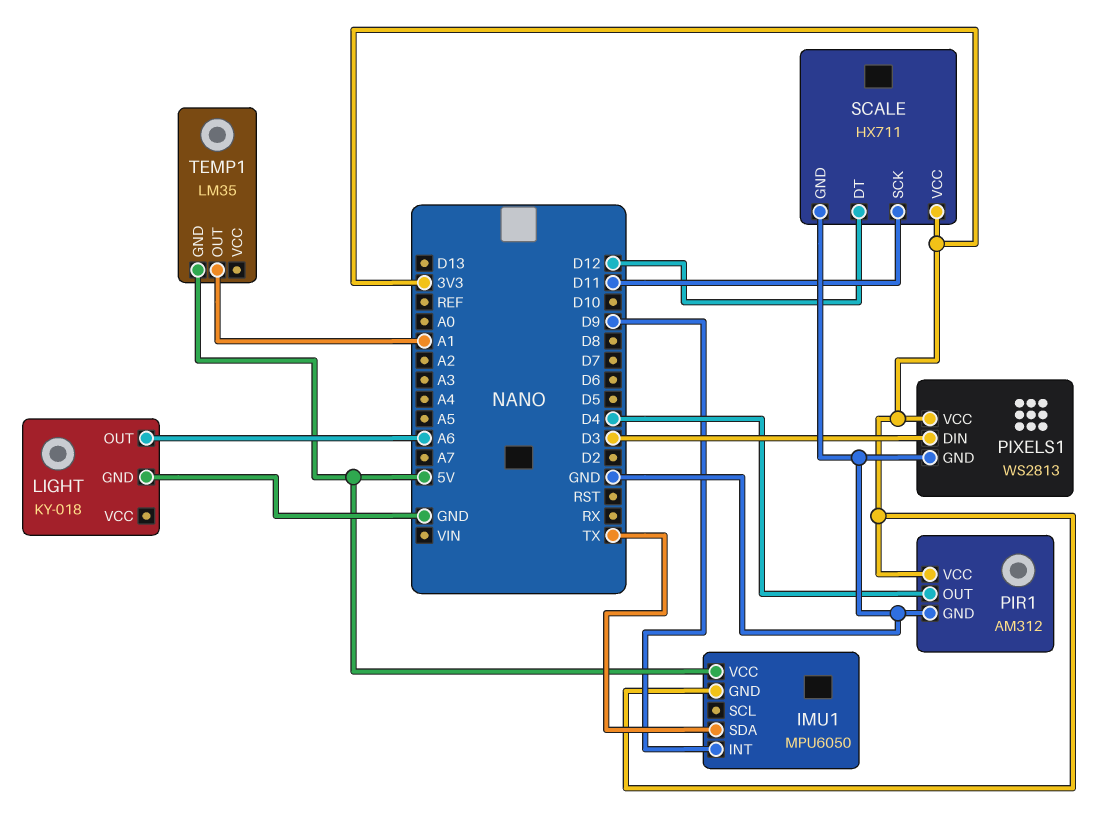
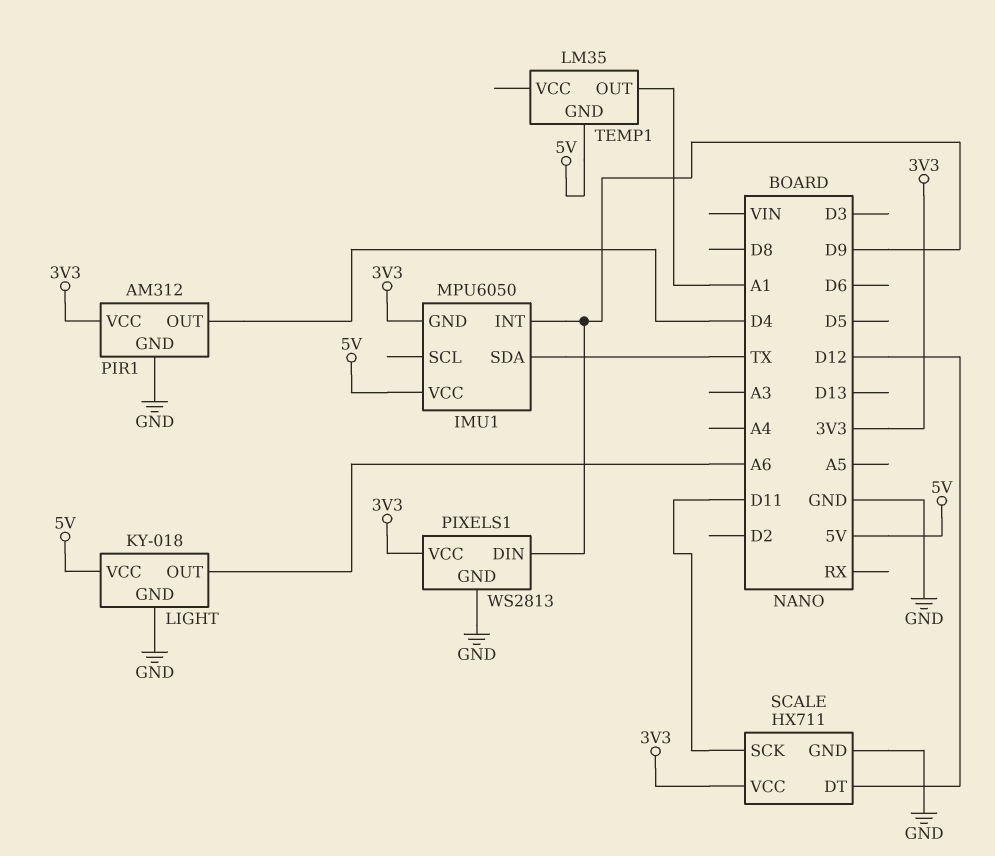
LIGHT pin VCC: none -> 5V
PIXELS1 pin DIN: D3 -> D9

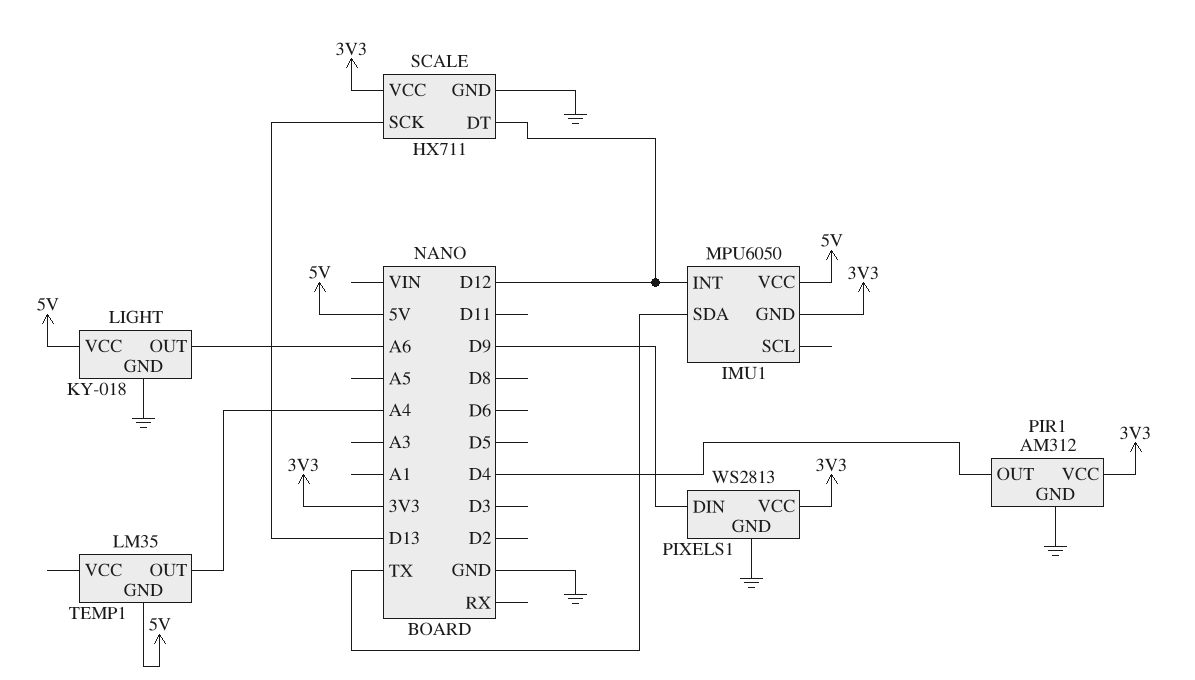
IMU1 pin INT: D9 -> D12
SCALE pin SCK: D11 -> D13
TEMP1 pin OUT: A1 -> A4

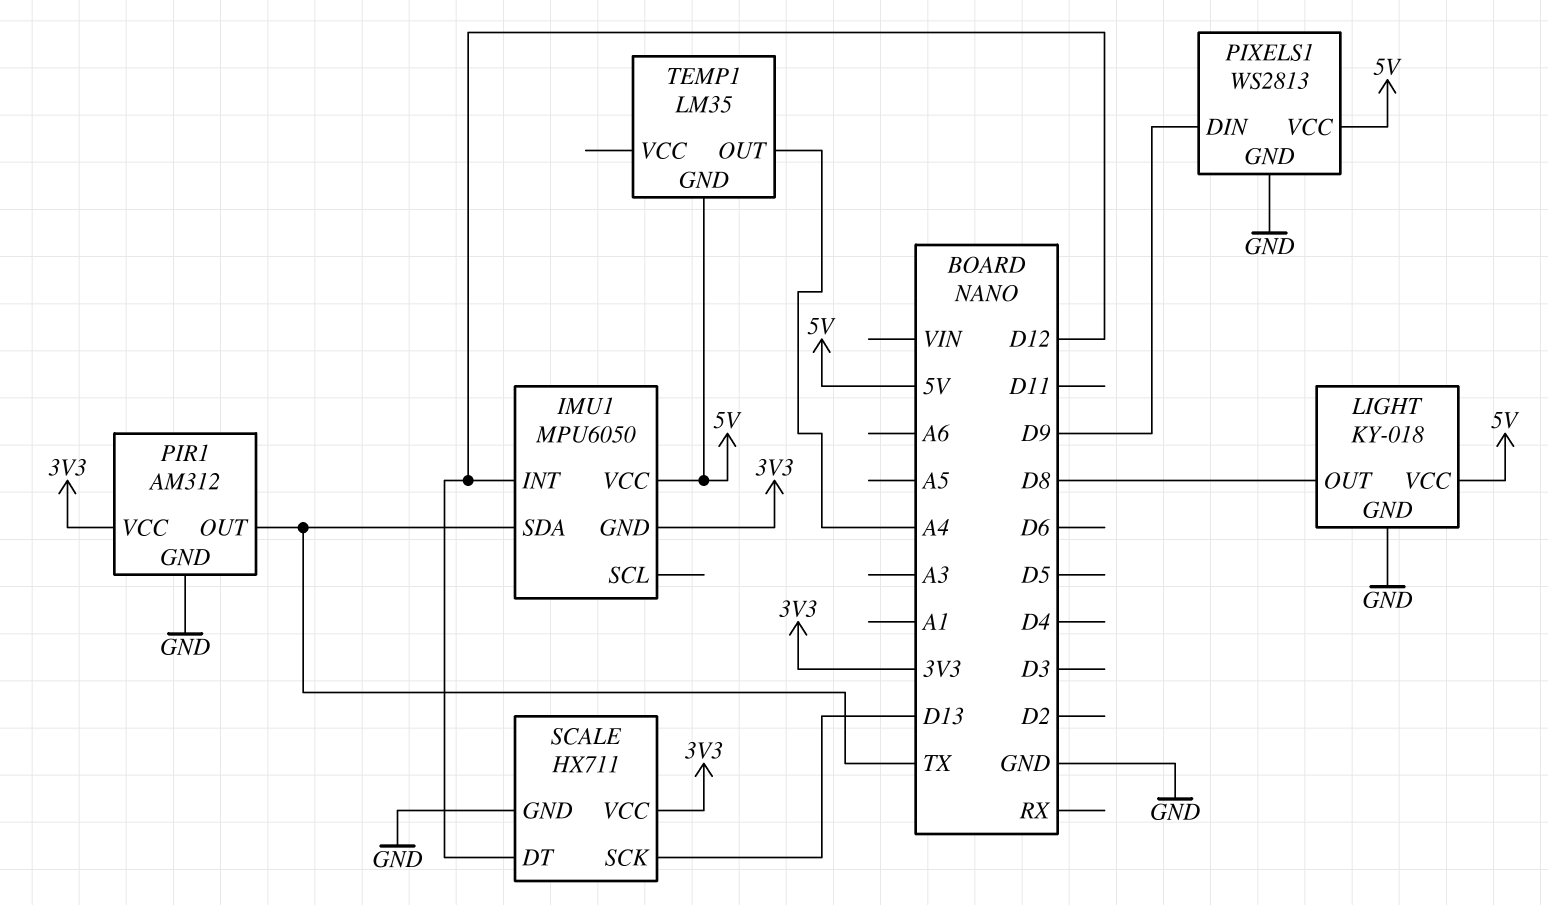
LIGHT pin OUT: A6 -> D8
PIR1 pin OUT: D4 -> TX
PIXELS1 pin VCC: 3V3 -> 5V

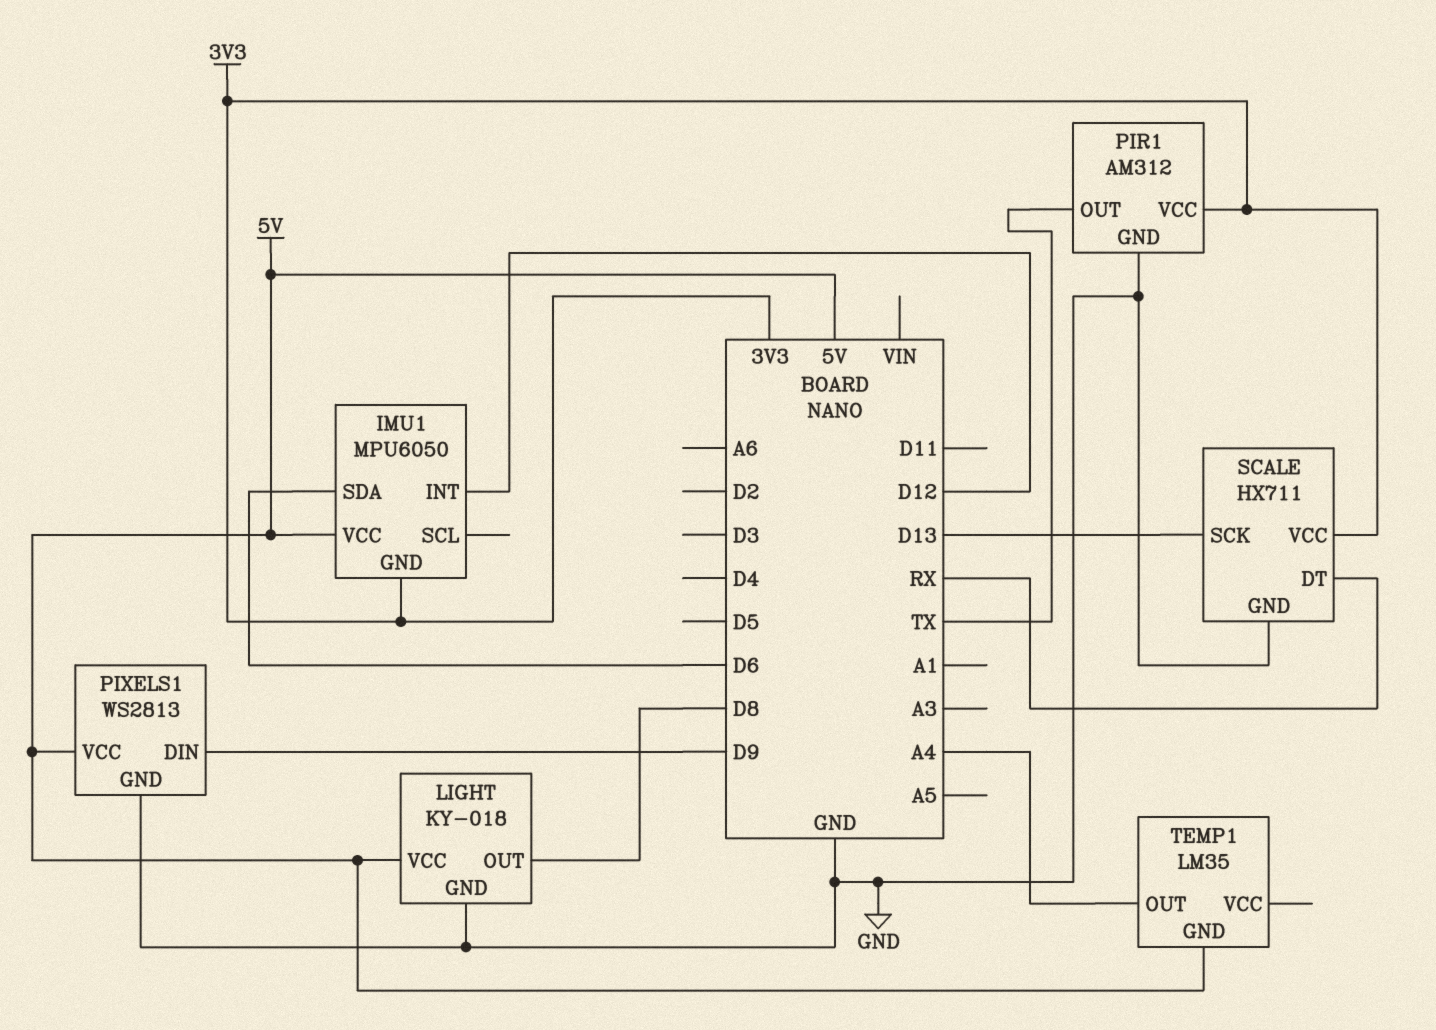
IMU1 pin SDA: TX -> D6
SCALE pin DT: D12 -> RX

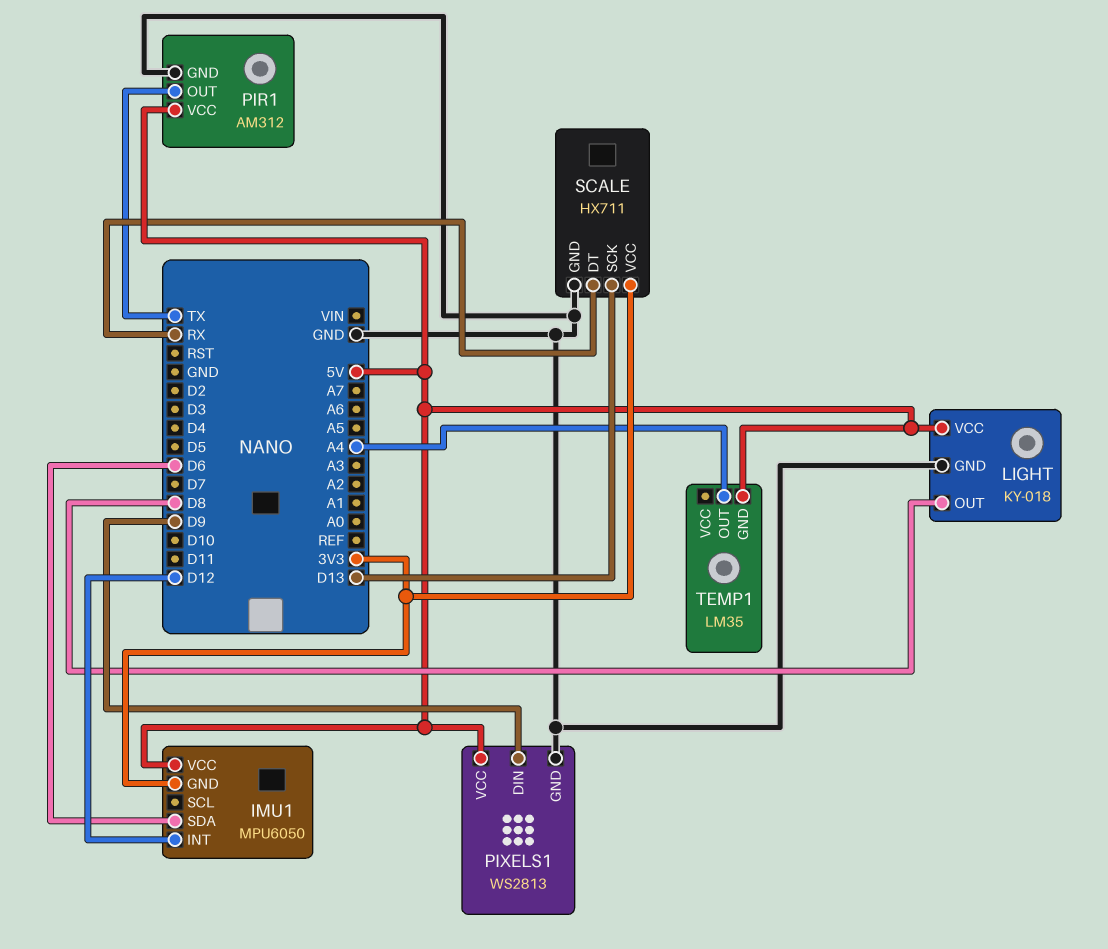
PIR1 pin VCC: 3V3 -> 5V

